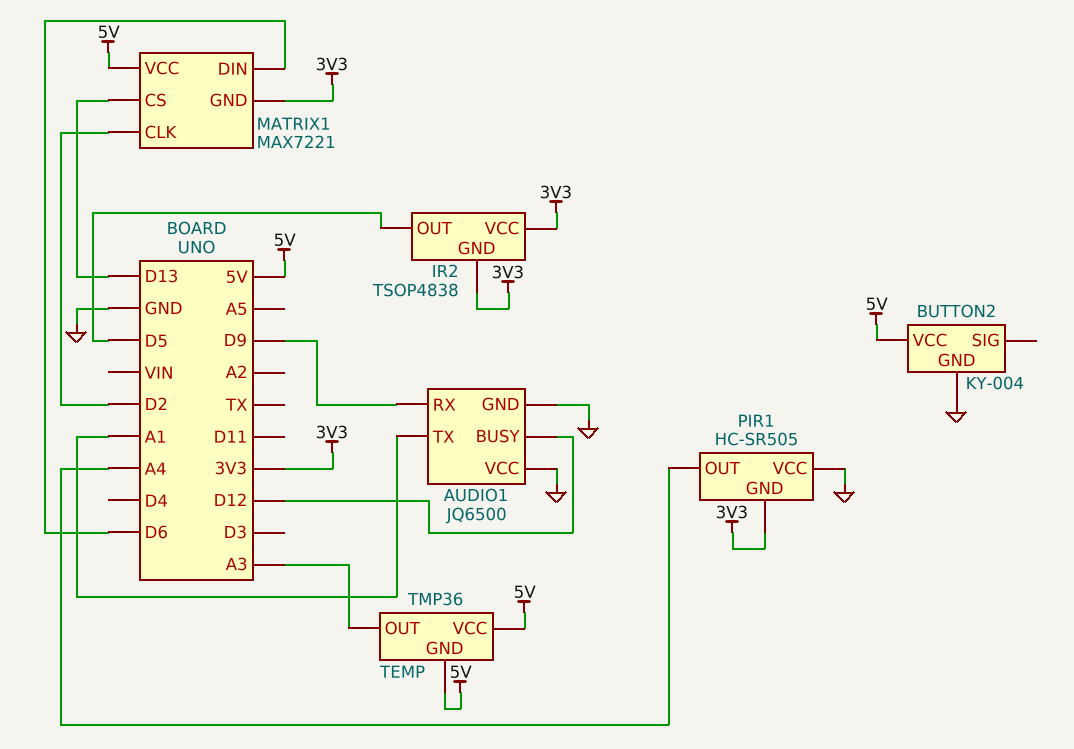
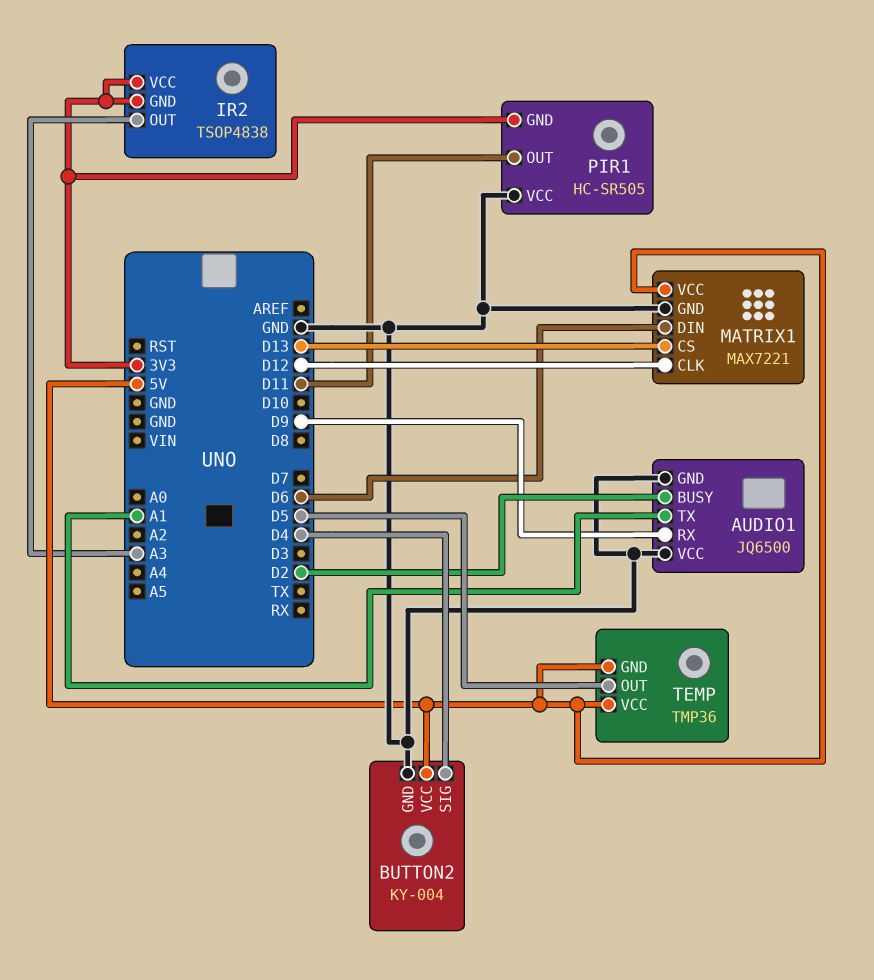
AUDIO1 pin BUSY: D12 -> D2
BUTTON2 pin SIG: none -> D4
IR2 pin OUT: D5 -> A3
MATRIX1 pin CLK: D2 -> D12
MATRIX1 pin GND: 3V3 -> GND
PIR1 pin OUT: A4 -> D11
TEMP pin OUT: A3 -> D5

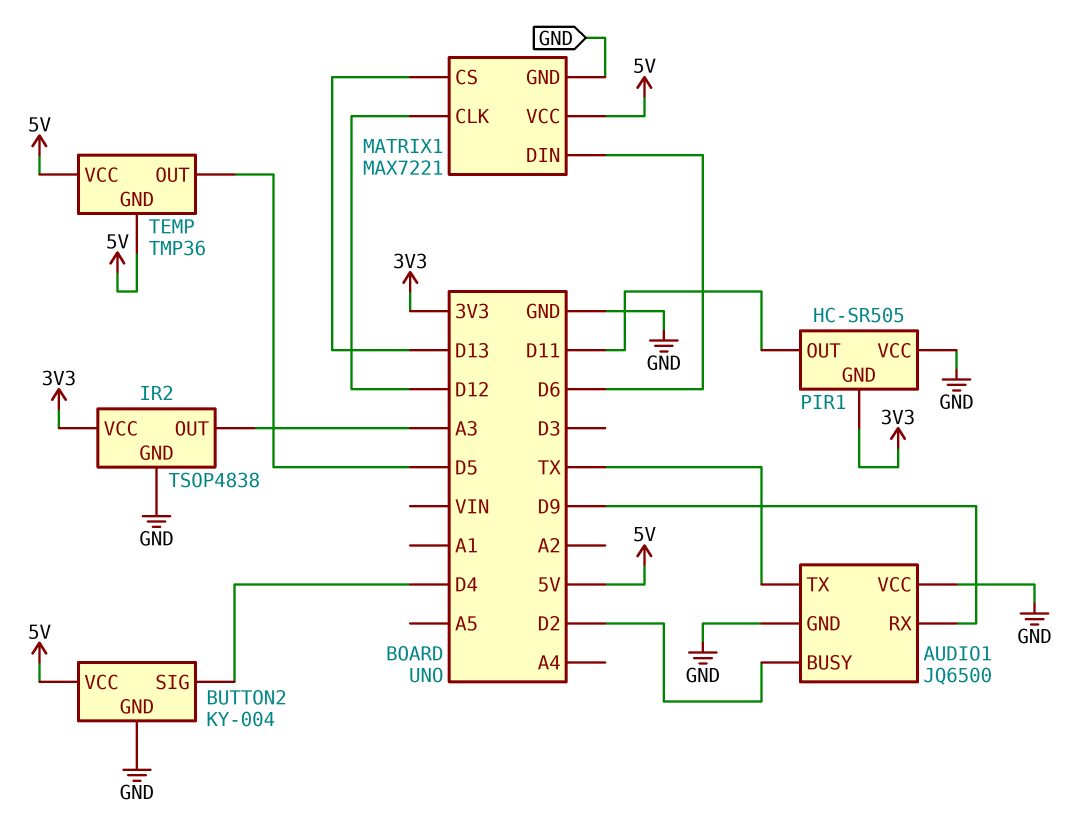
AUDIO1 pin TX: A1 -> TX
IR2 pin GND: 3V3 -> GND

